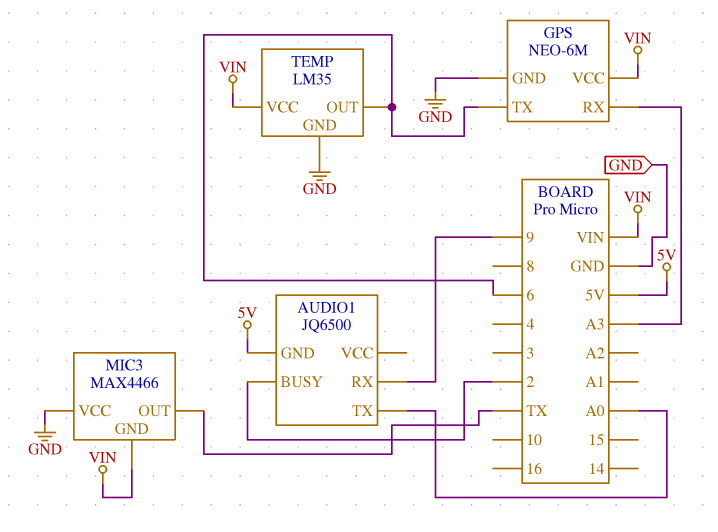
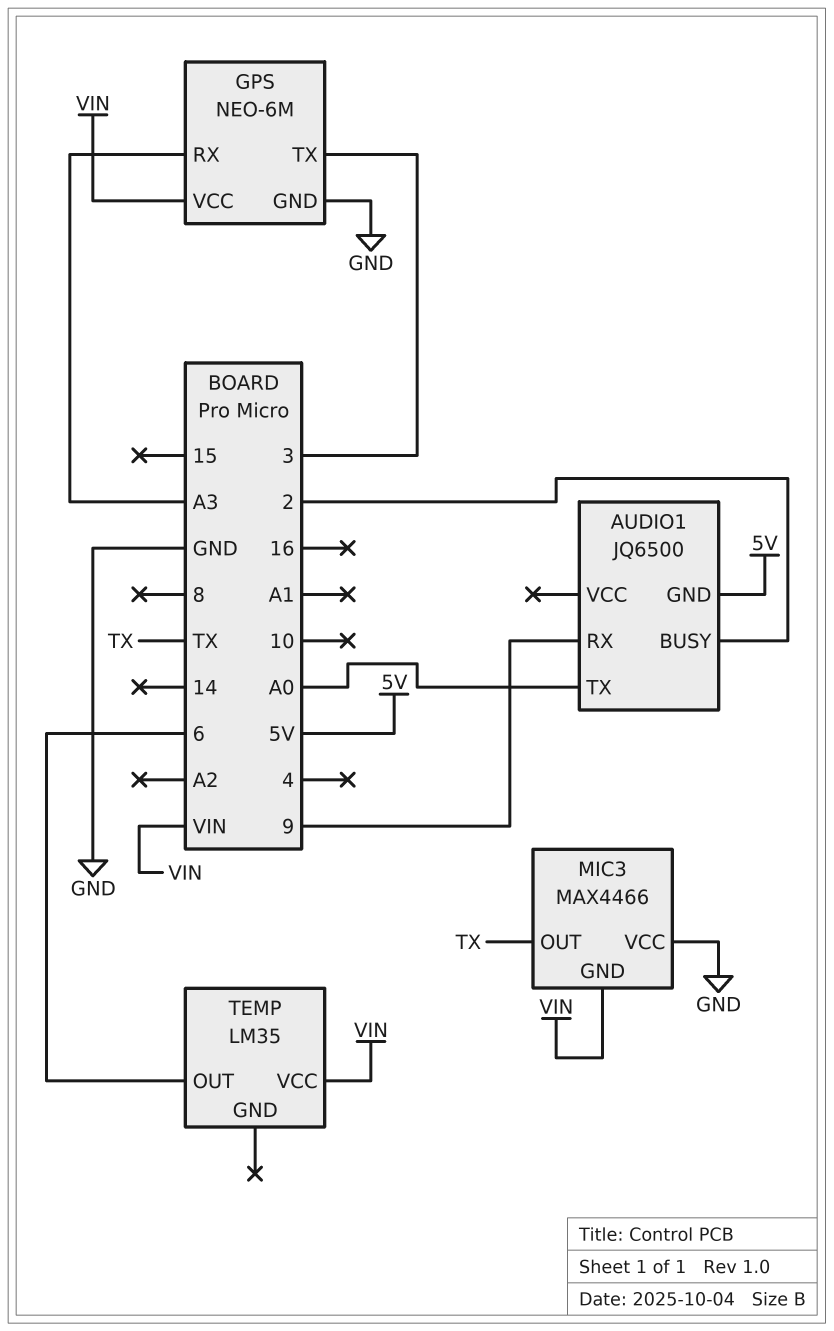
GPS pin TX: 6 -> 3
TEMP pin GND: GND -> none

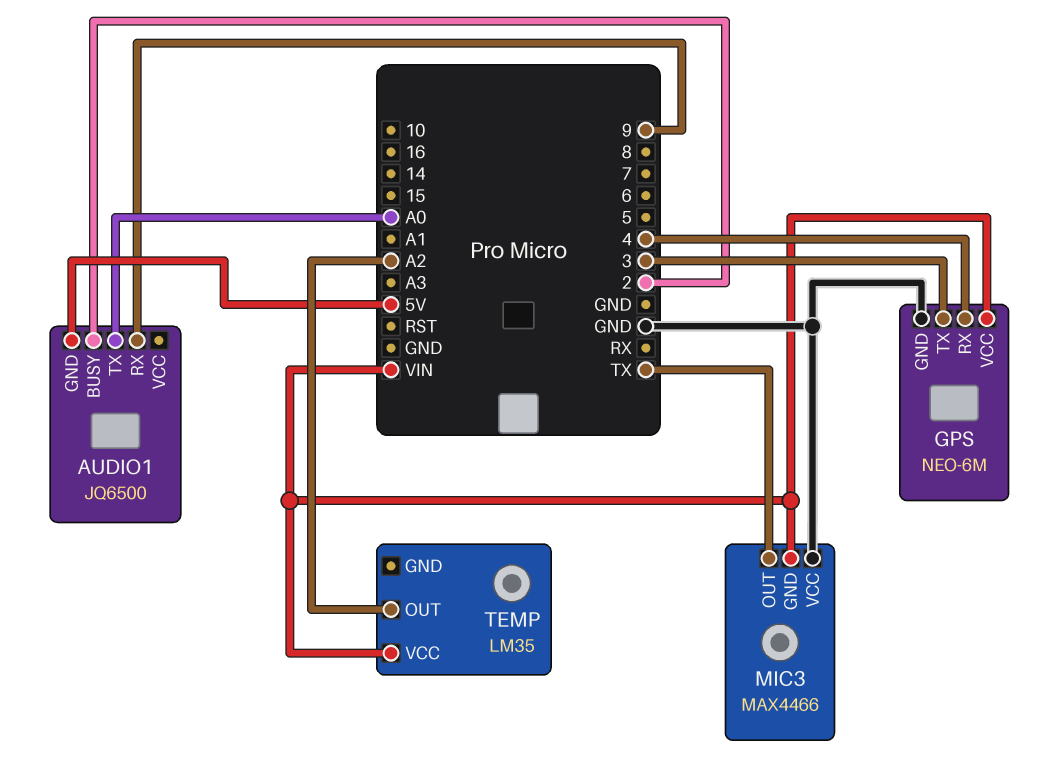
GPS pin RX: A3 -> 4
TEMP pin OUT: 6 -> A2

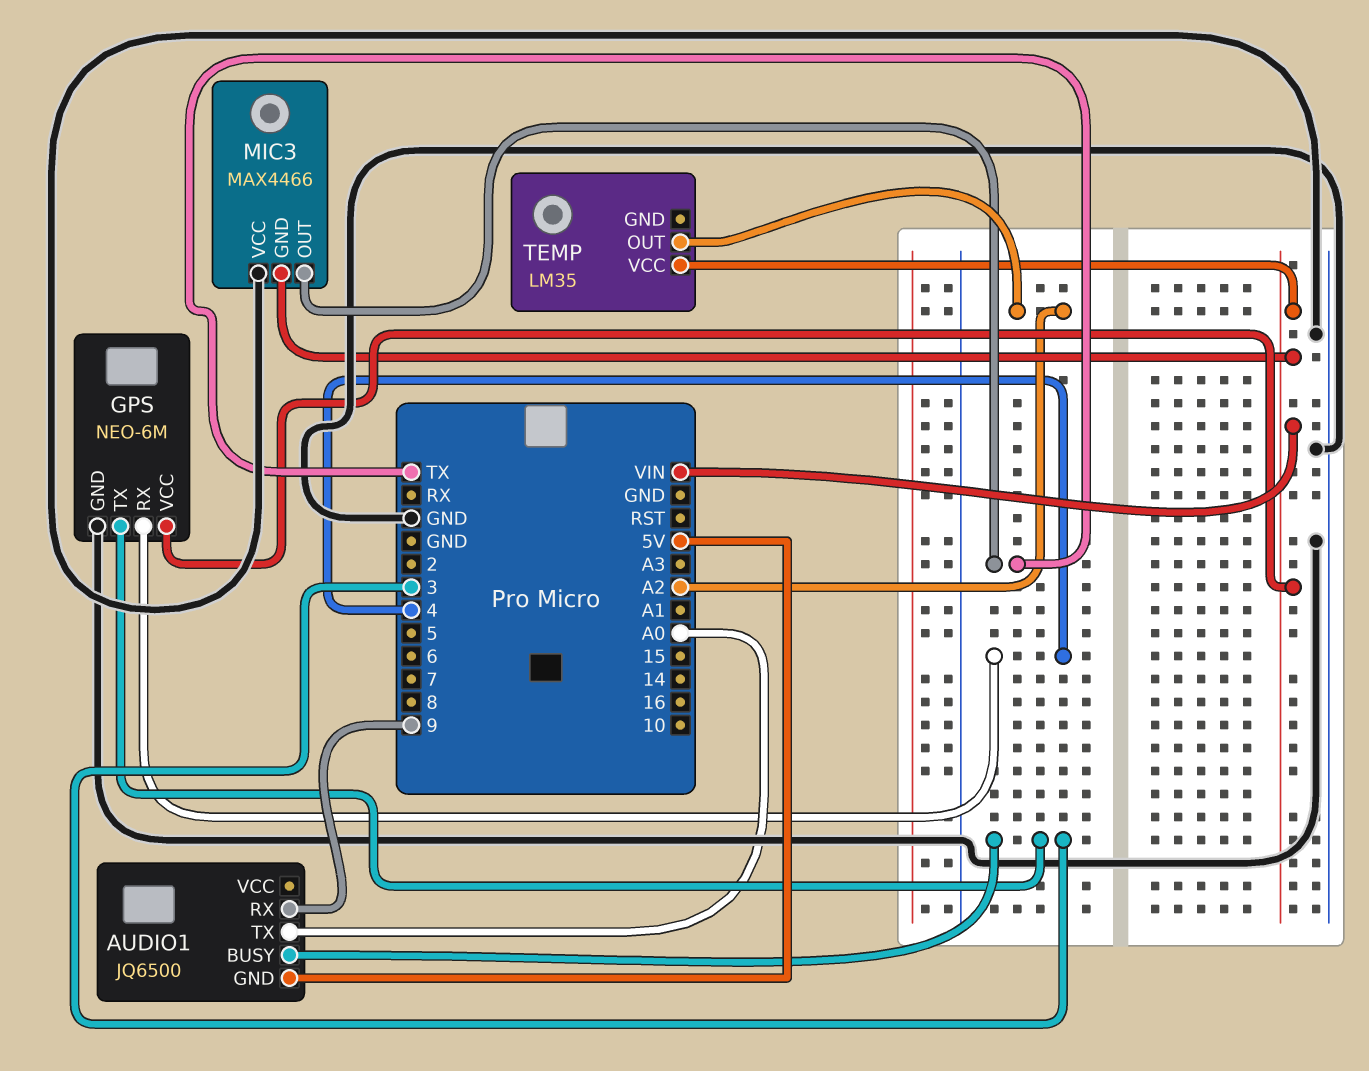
AUDIO1 pin BUSY: 2 -> 3

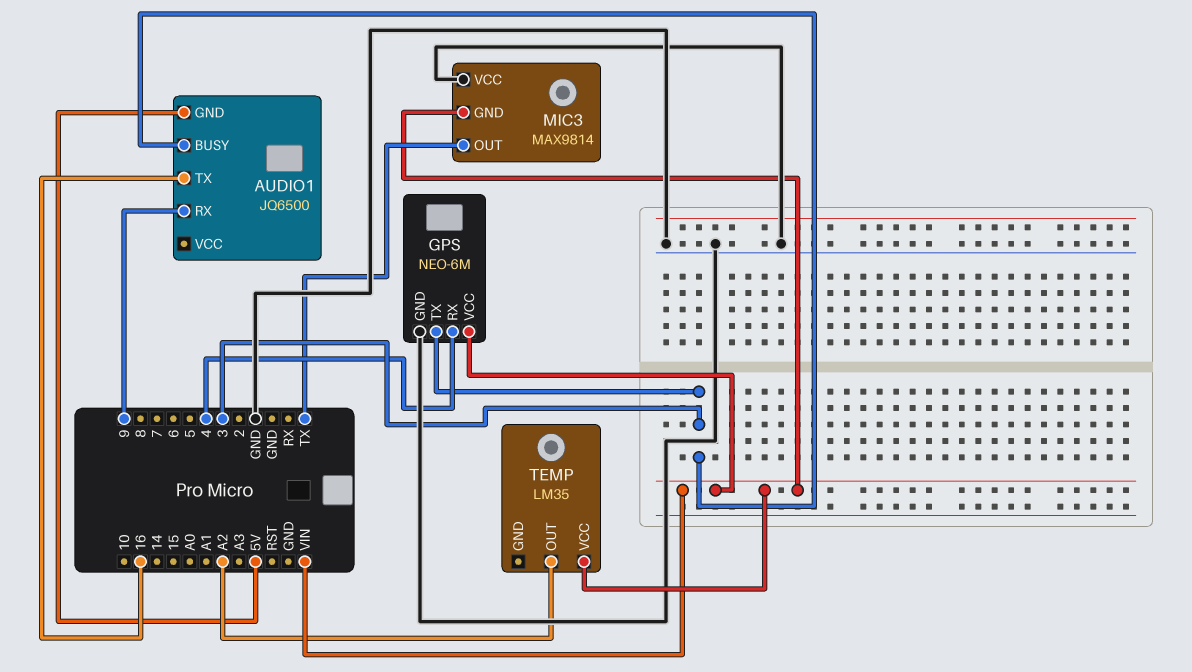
AUDIO1 pin TX: A0 -> 16
MIC3: MAX4466 -> MAX9814

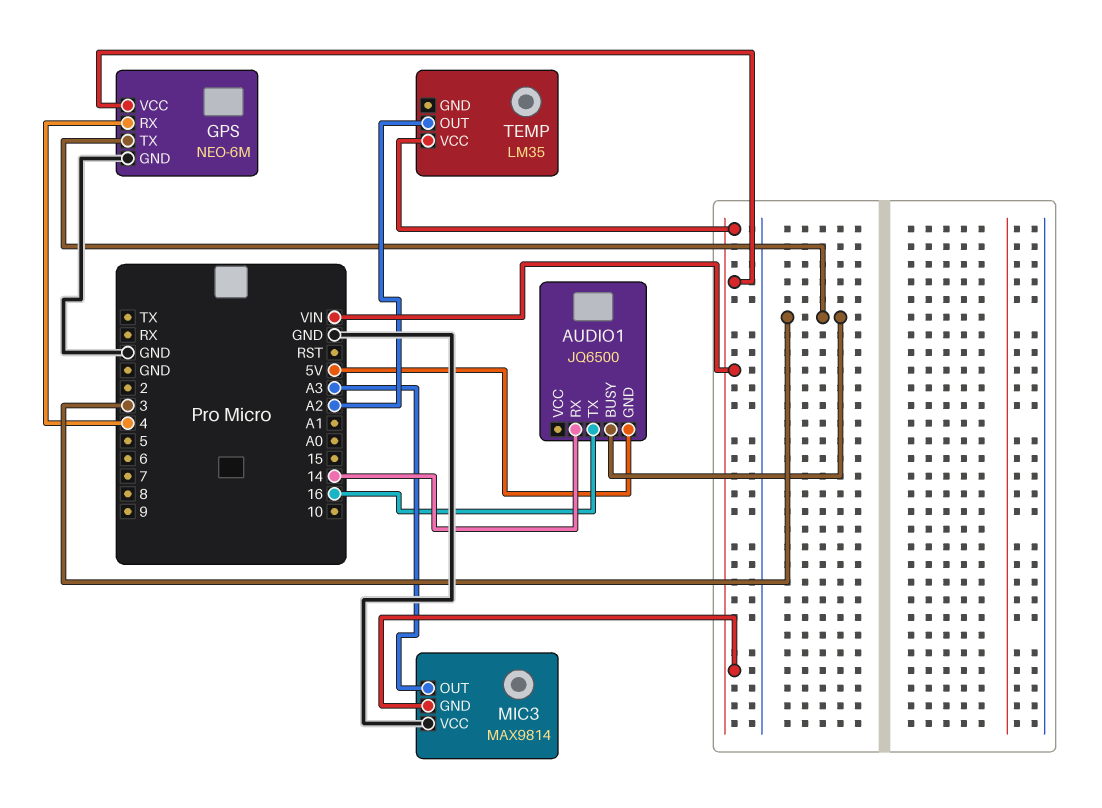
AUDIO1 pin RX: 9 -> 14
MIC3 pin OUT: TX -> A3

